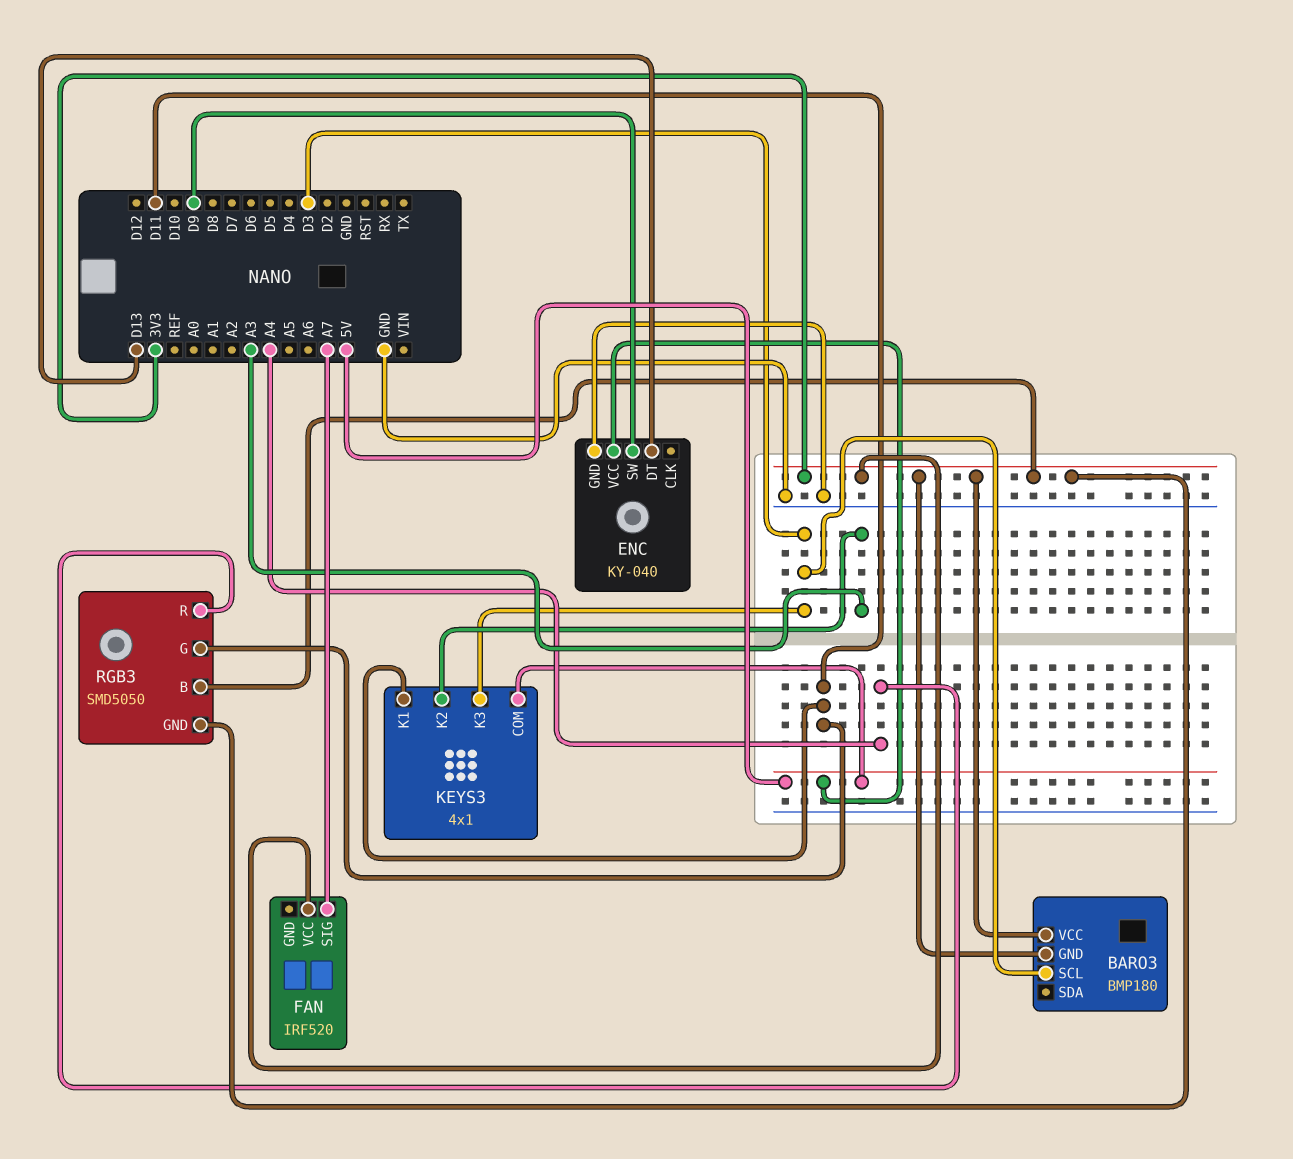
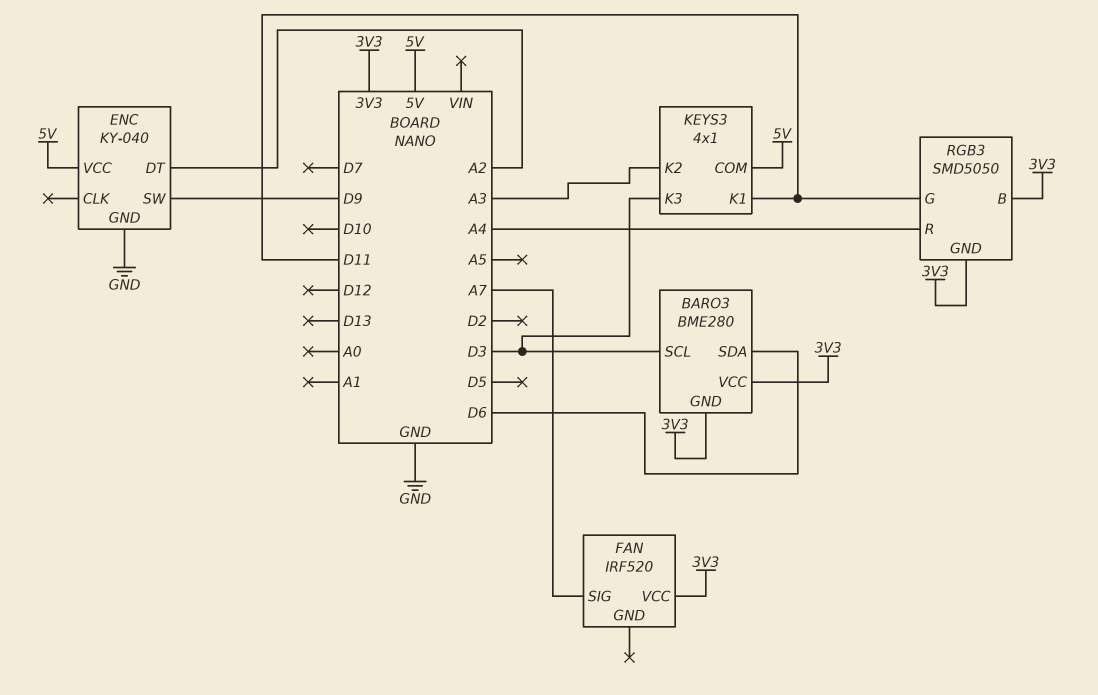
BARO3: BMP180 -> BME280
BARO3 pin SDA: none -> D6
ENC pin DT: D13 -> A2

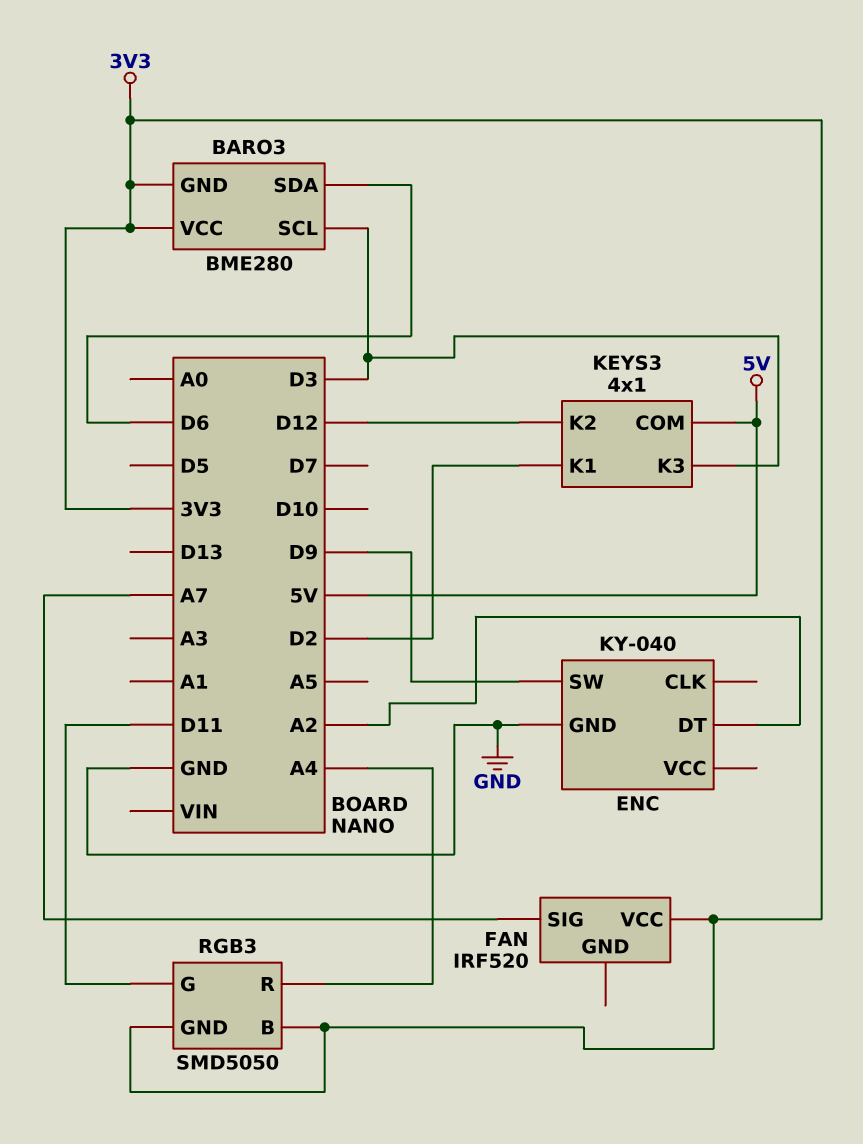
ENC pin VCC: 5V -> none
KEYS3 pin K1: D11 -> D2
KEYS3 pin K2: A3 -> D12

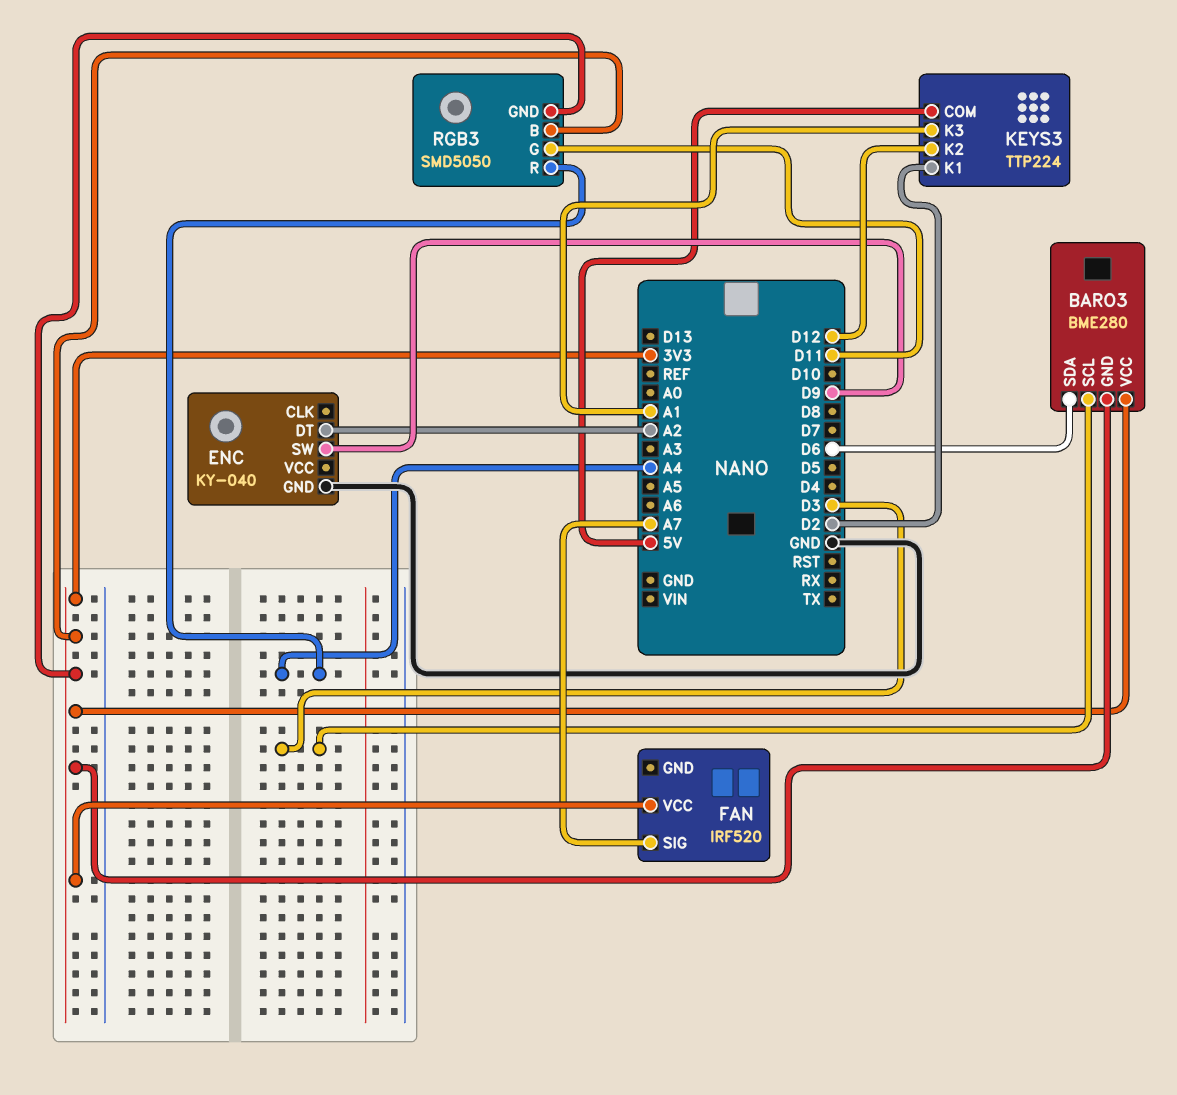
KEYS3: 4x1 -> TTP224
KEYS3 pin K3: D3 -> A1

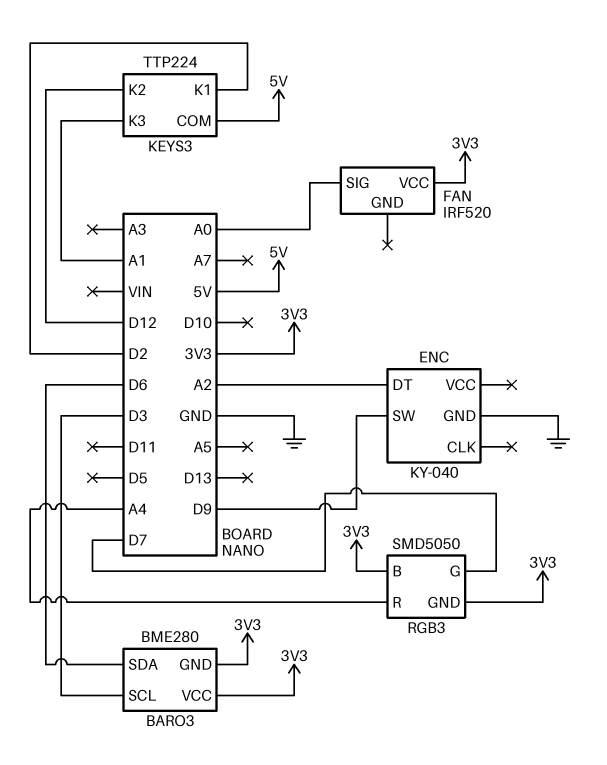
FAN pin SIG: A7 -> A0
RGB3 pin G: D11 -> D7

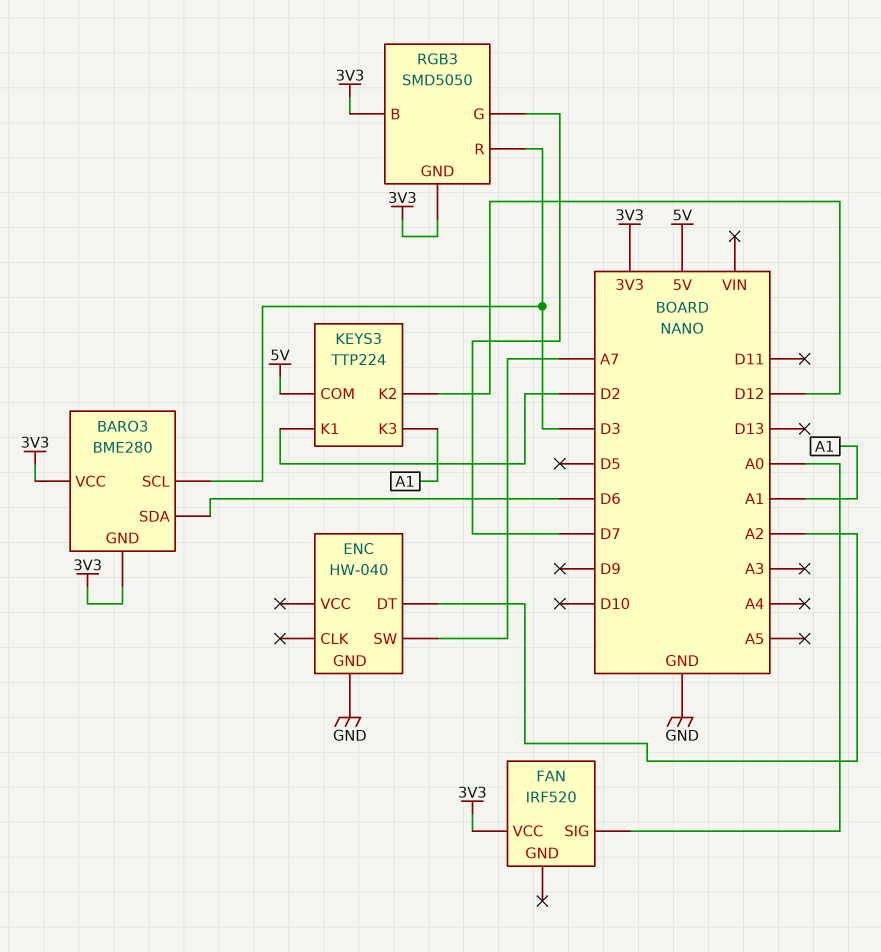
ENC: KY-040 -> HW-040
ENC pin SW: D9 -> A7
RGB3 pin R: A4 -> D3

